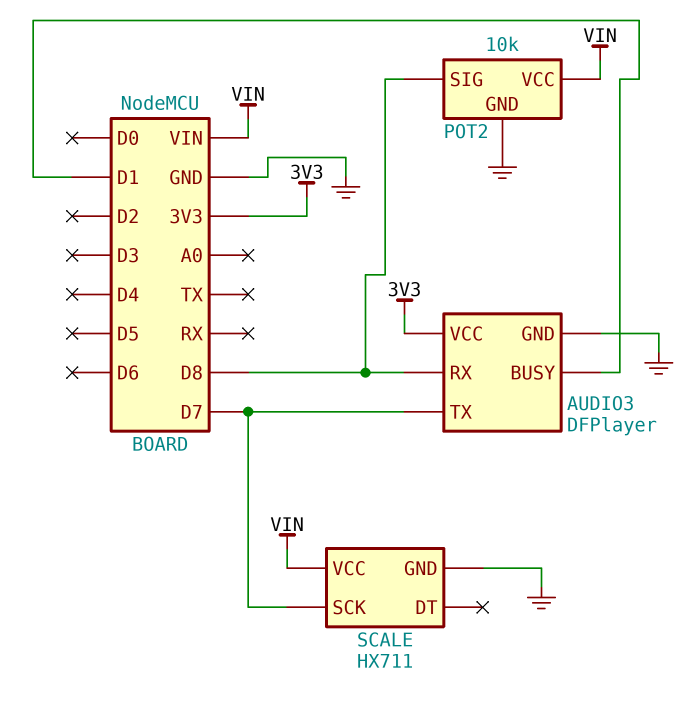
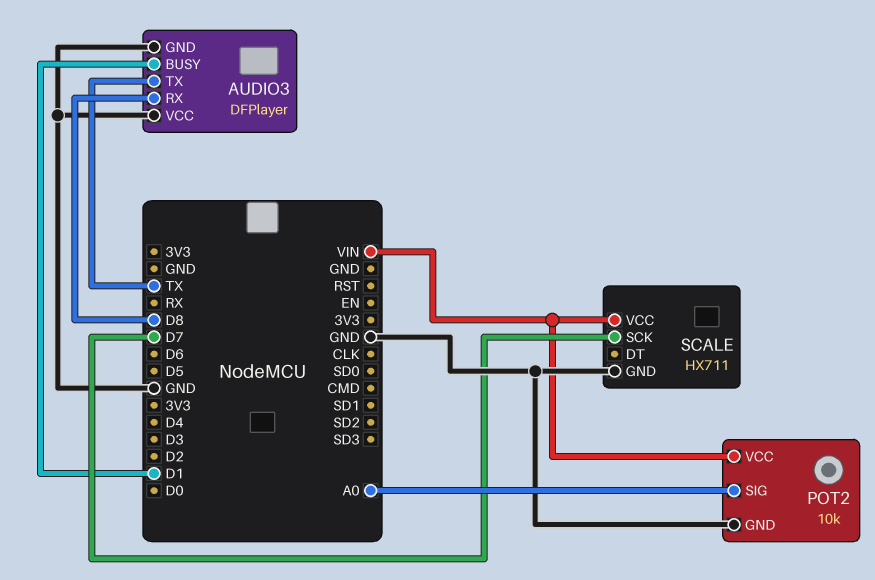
AUDIO3 pin TX: D7 -> TX
AUDIO3 pin VCC: 3V3 -> GND
POT2 pin SIG: D8 -> A0

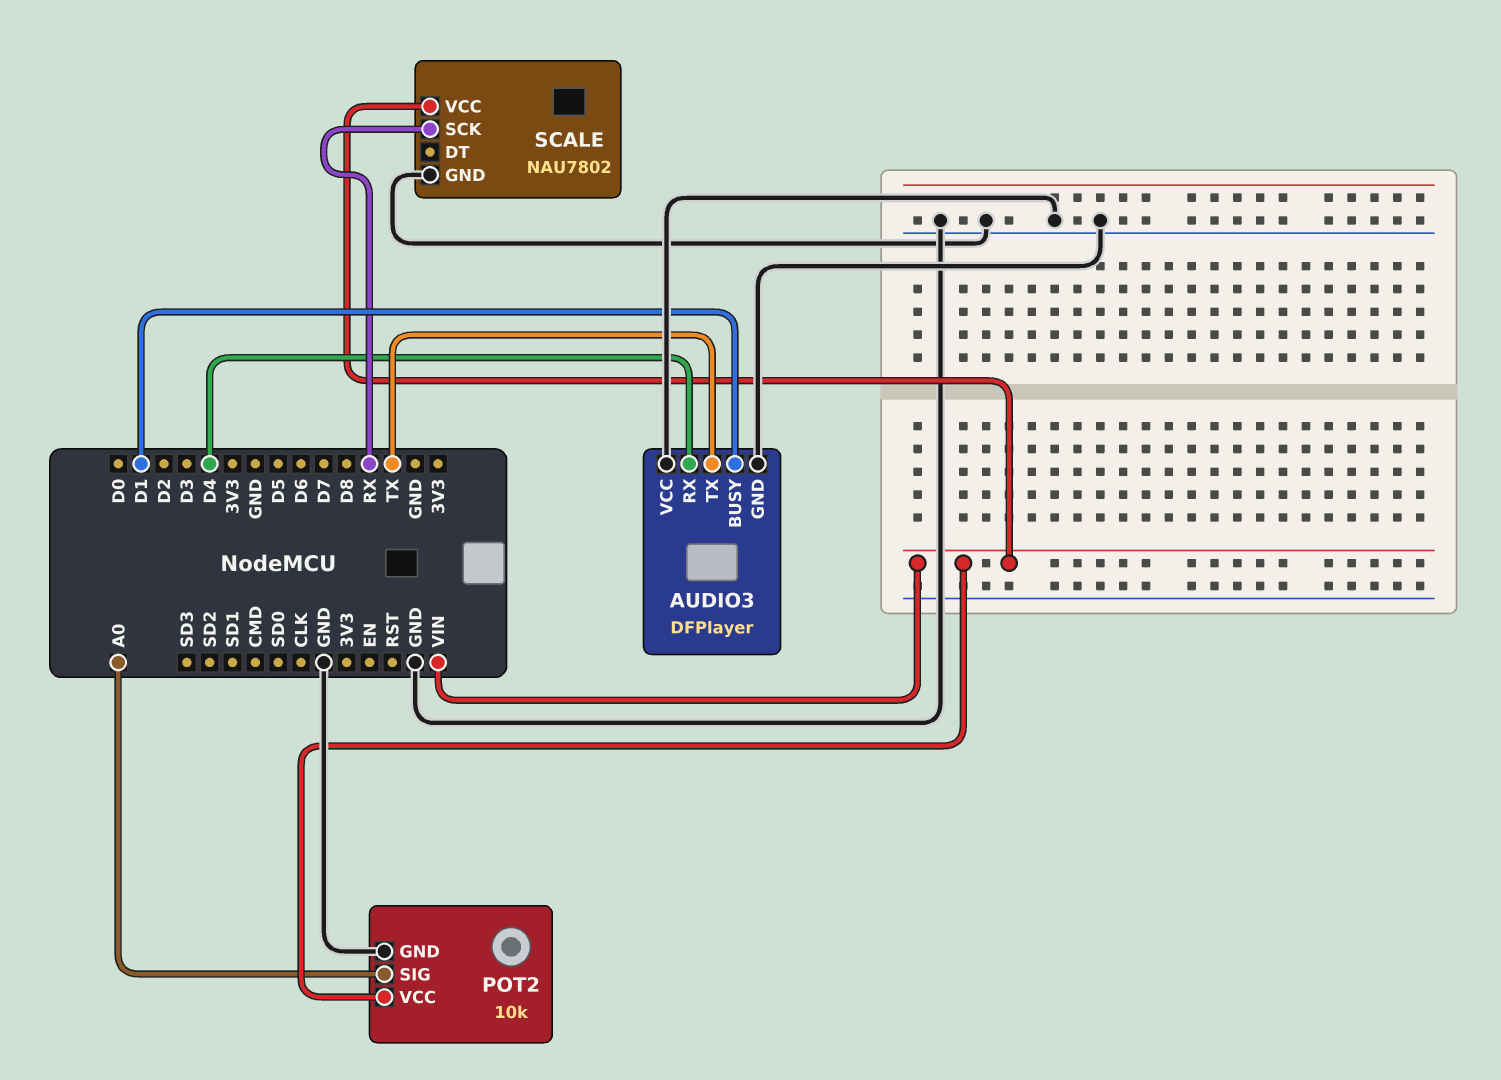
AUDIO3 pin RX: D8 -> D4
SCALE: HX711 -> NAU7802
SCALE pin SCK: D7 -> RX

